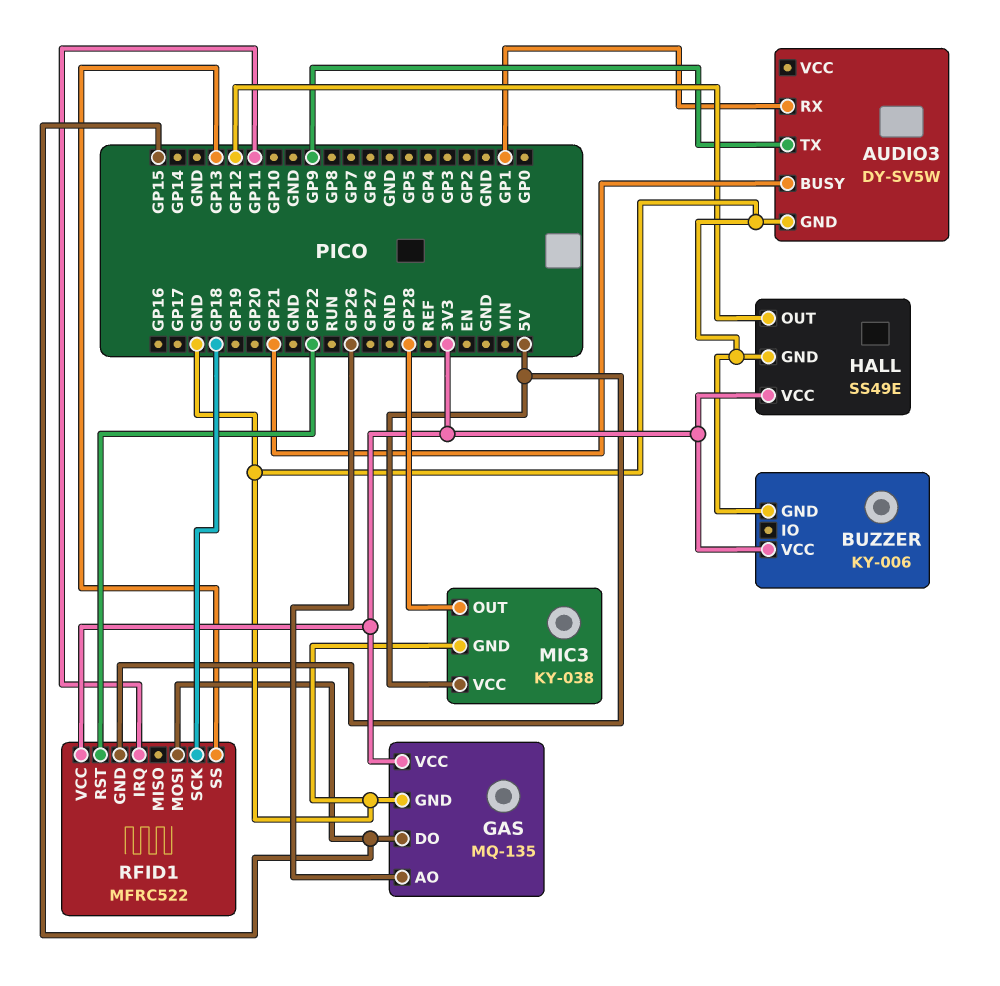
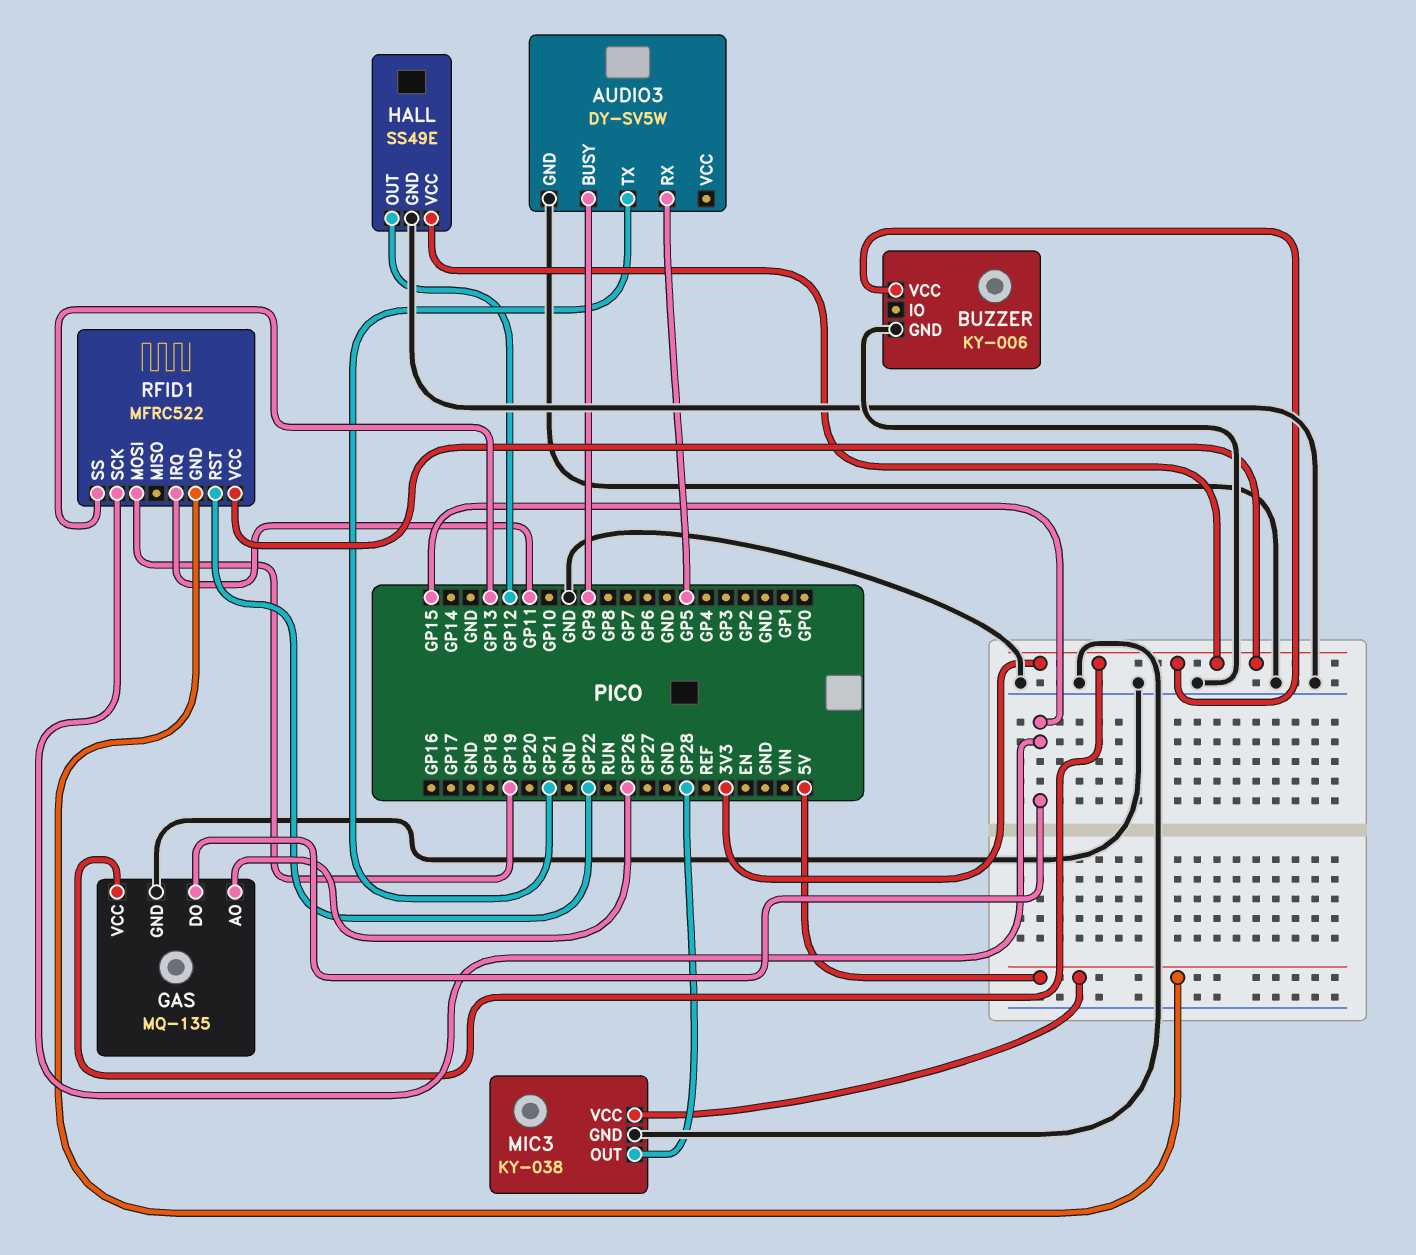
AUDIO3 pin BUSY: GP21 -> GP9
AUDIO3 pin RX: GP1 -> GP5
AUDIO3 pin TX: GP9 -> GP21
RFID1 pin MOSI: GP15 -> GP19
RFID1 pin SCK: GP18 -> GP15

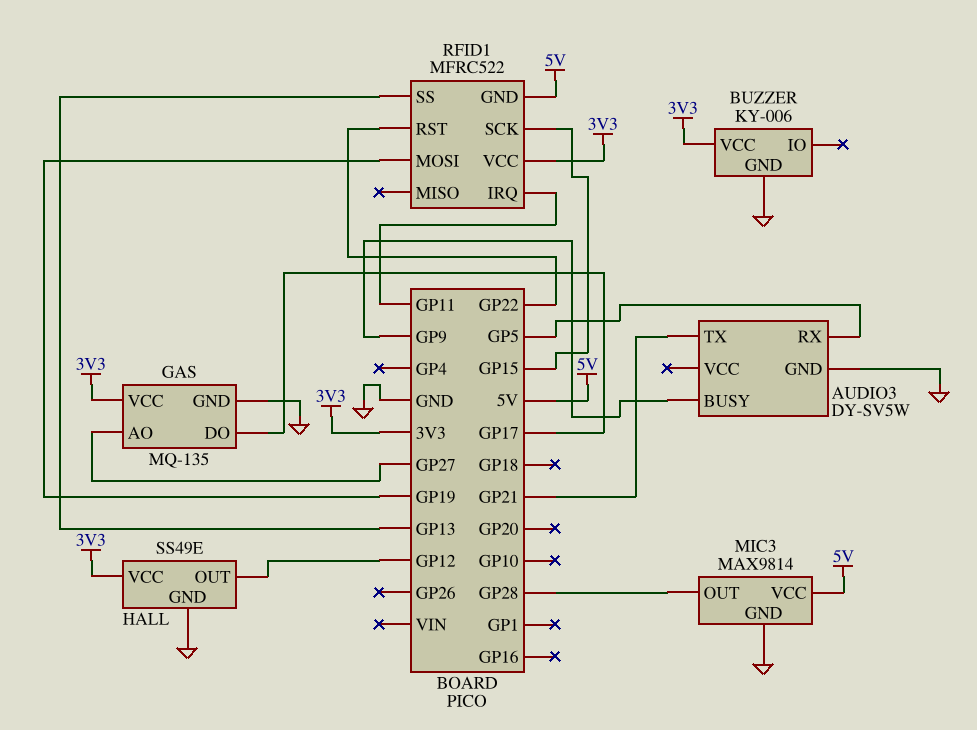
GAS pin AO: GP26 -> GP27
GAS pin DO: GP15 -> GP17
MIC3: KY-038 -> MAX9814

